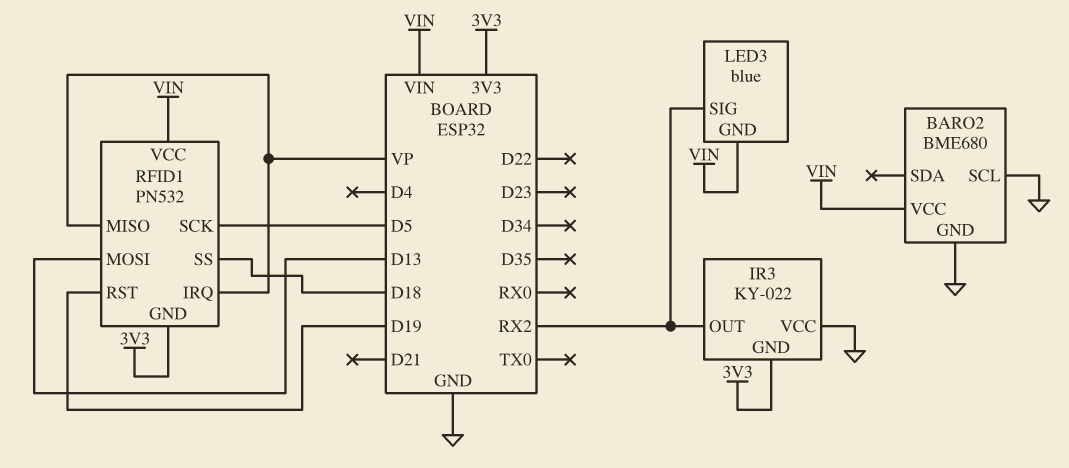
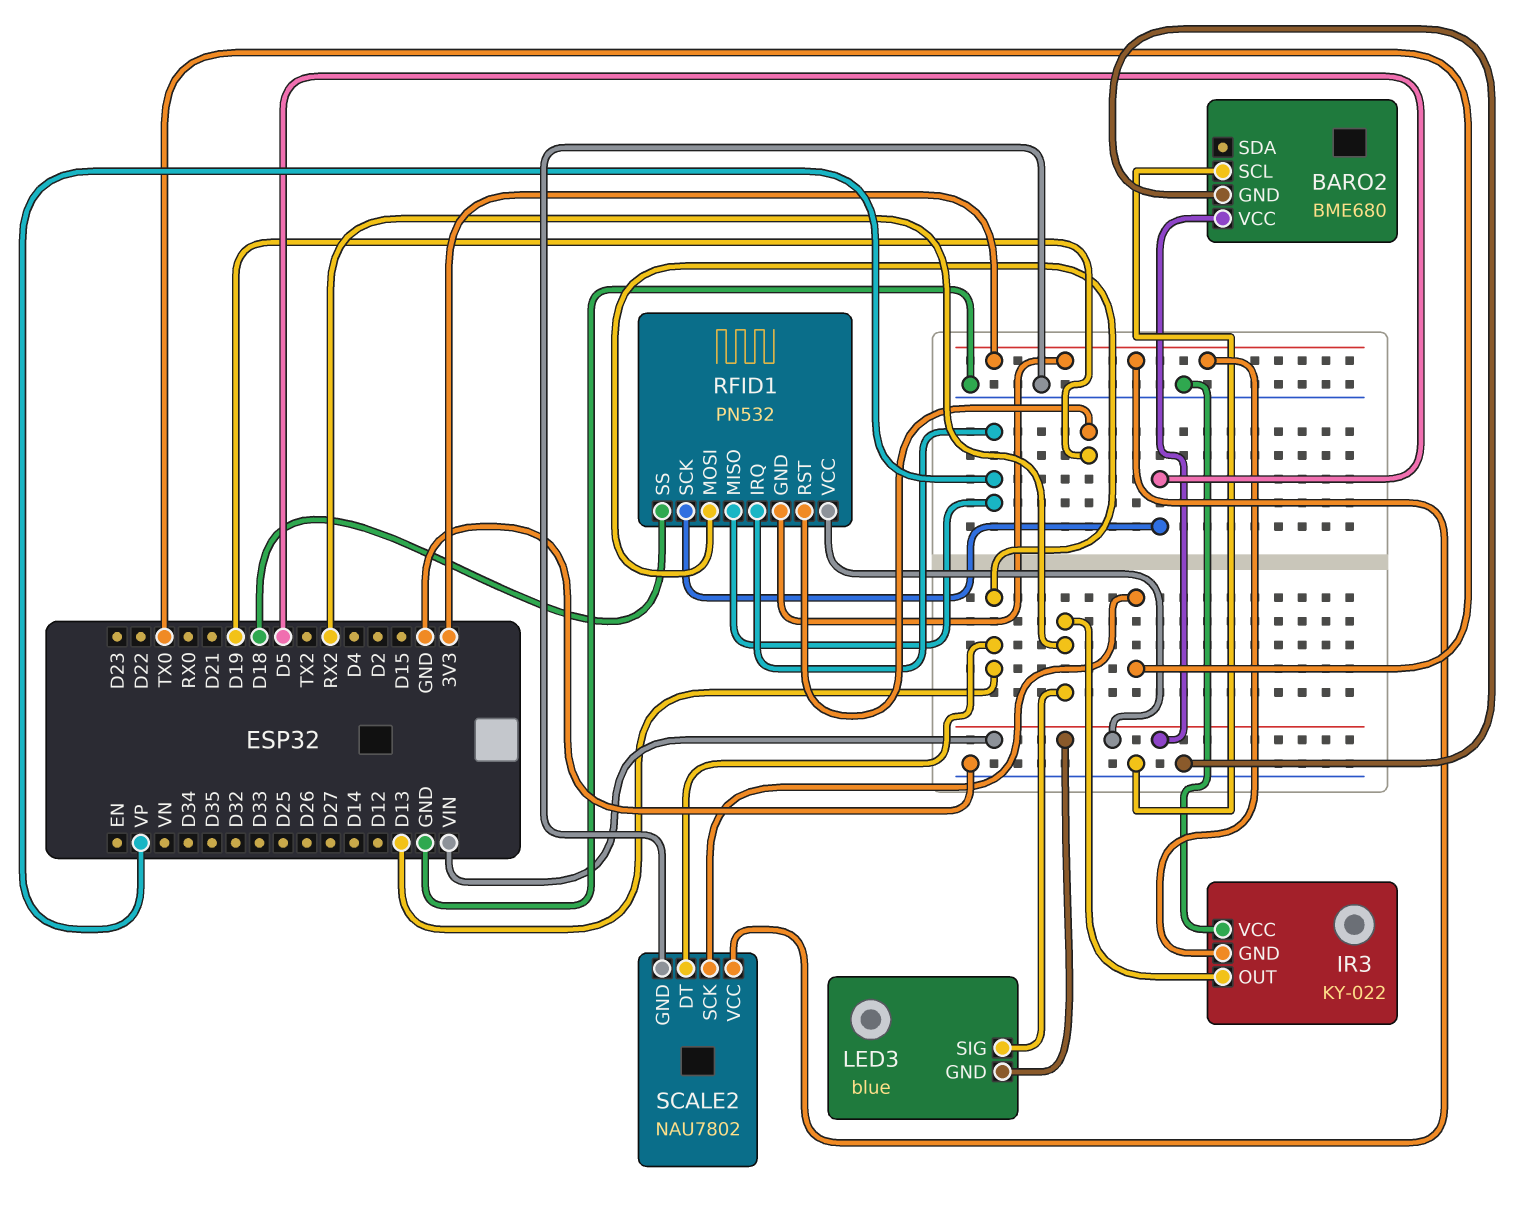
SCALE2: none -> NAU7802
SCALE2 pin DT: none -> D13
SCALE2 pin GND: none -> GND
SCALE2 pin SCK: none -> TX0
SCALE2 pin VCC: none -> 3V3

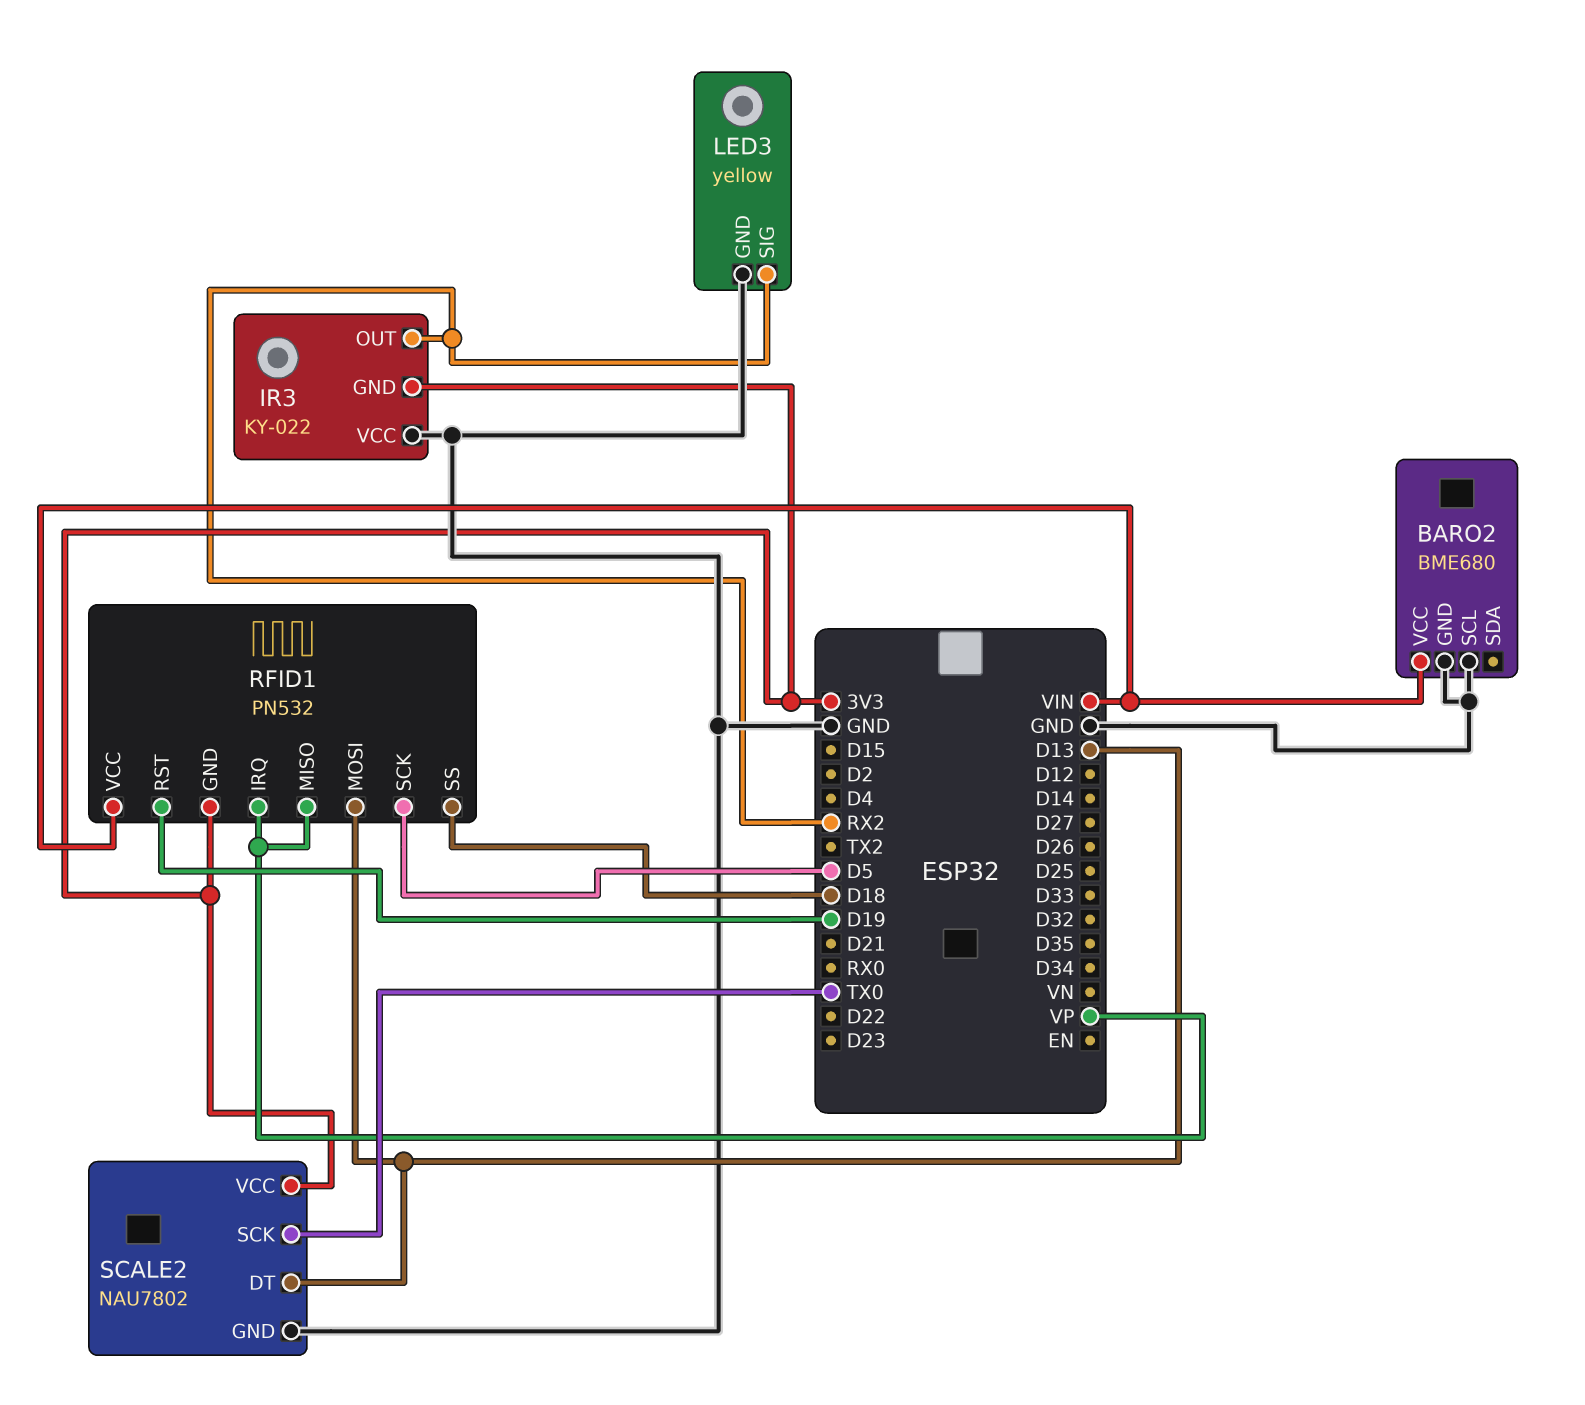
LED3: blue -> yellow
LED3 pin GND: VIN -> GND

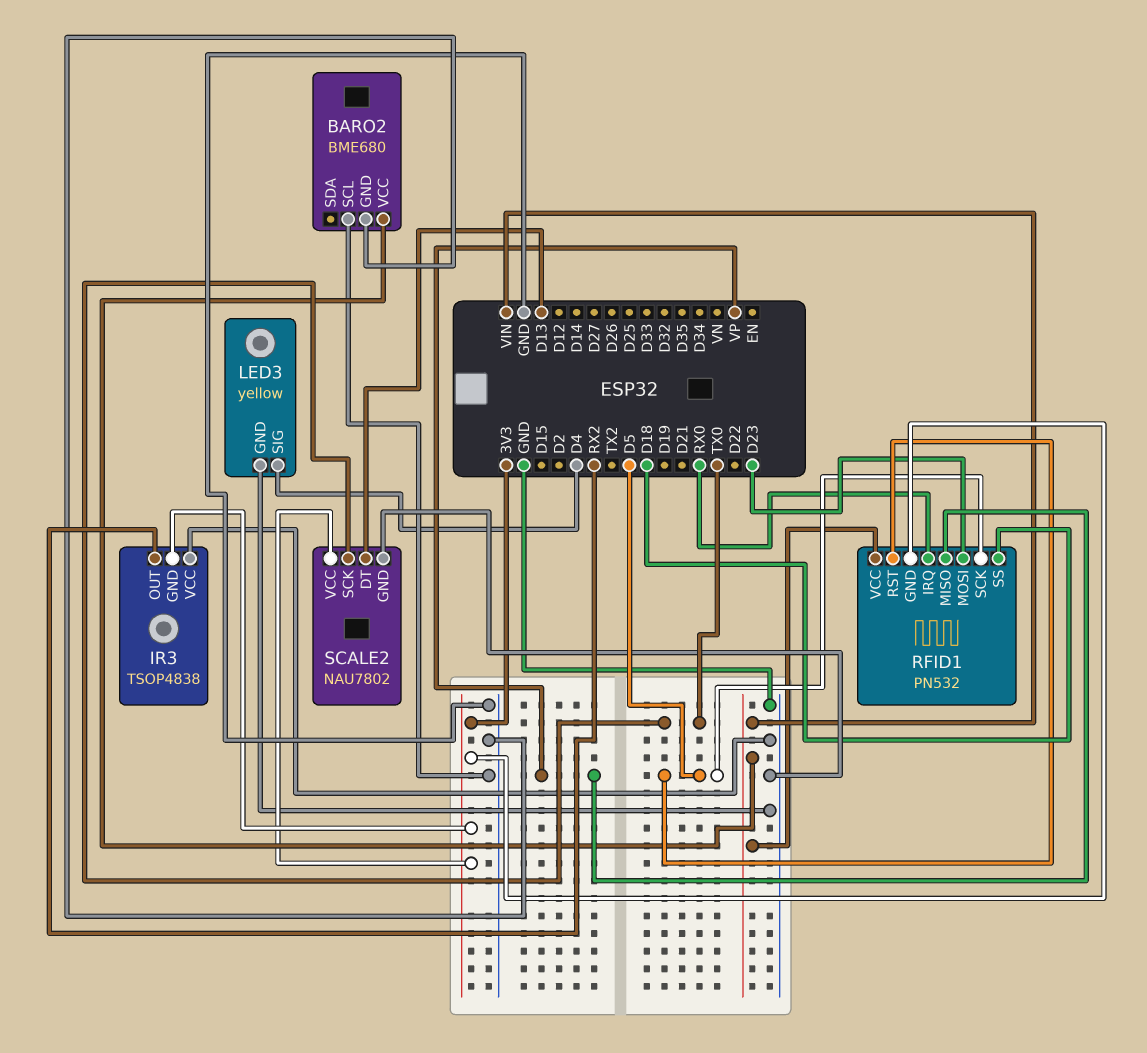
IR3: KY-022 -> TSOP4838
LED3 pin SIG: RX2 -> D4
RFID1 pin IRQ: VP -> RX0
RFID1 pin MOSI: D13 -> D23
RFID1 pin RST: D19 -> D5

